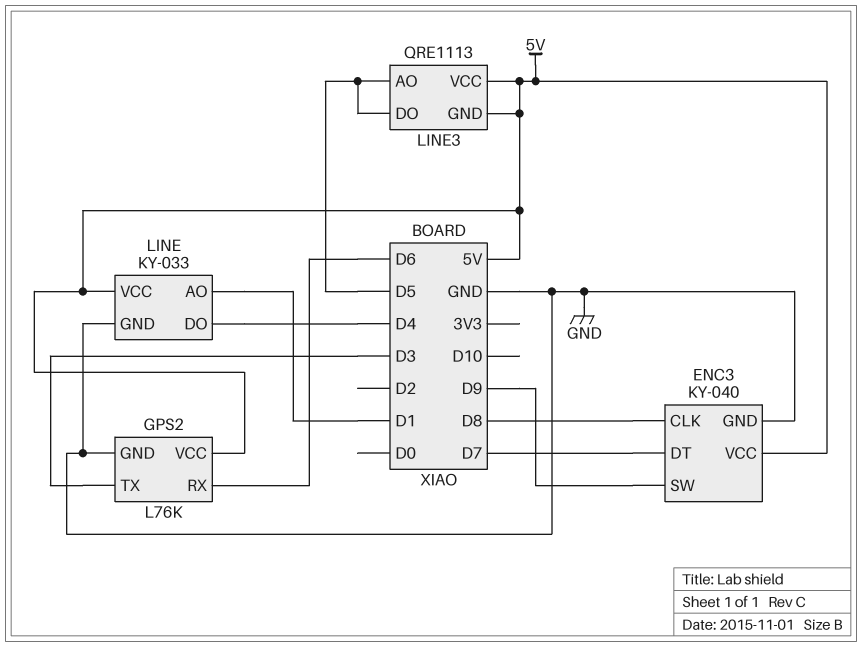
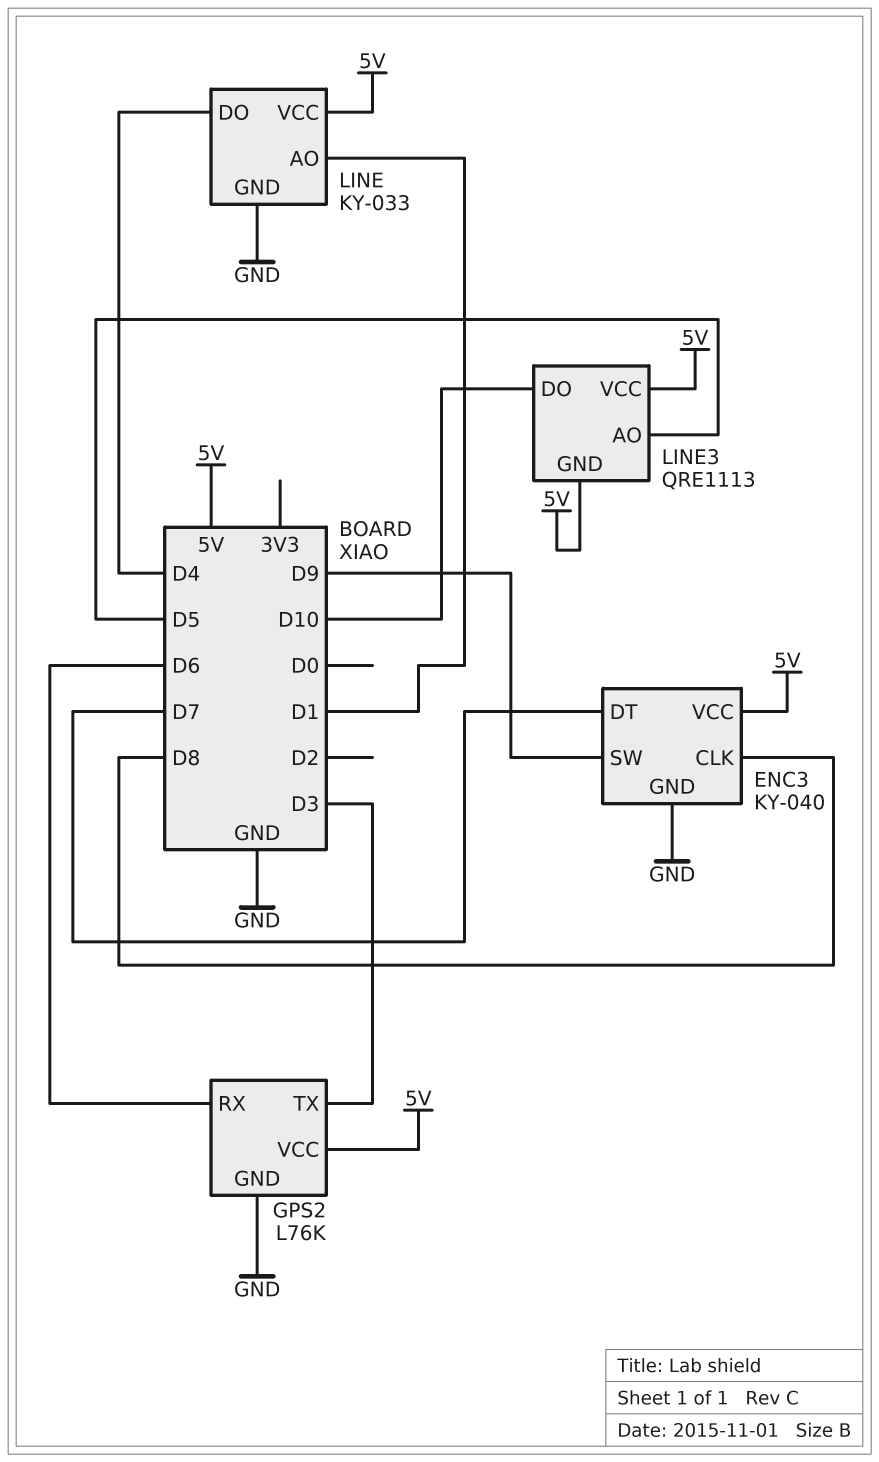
LINE3 pin DO: D5 -> D10

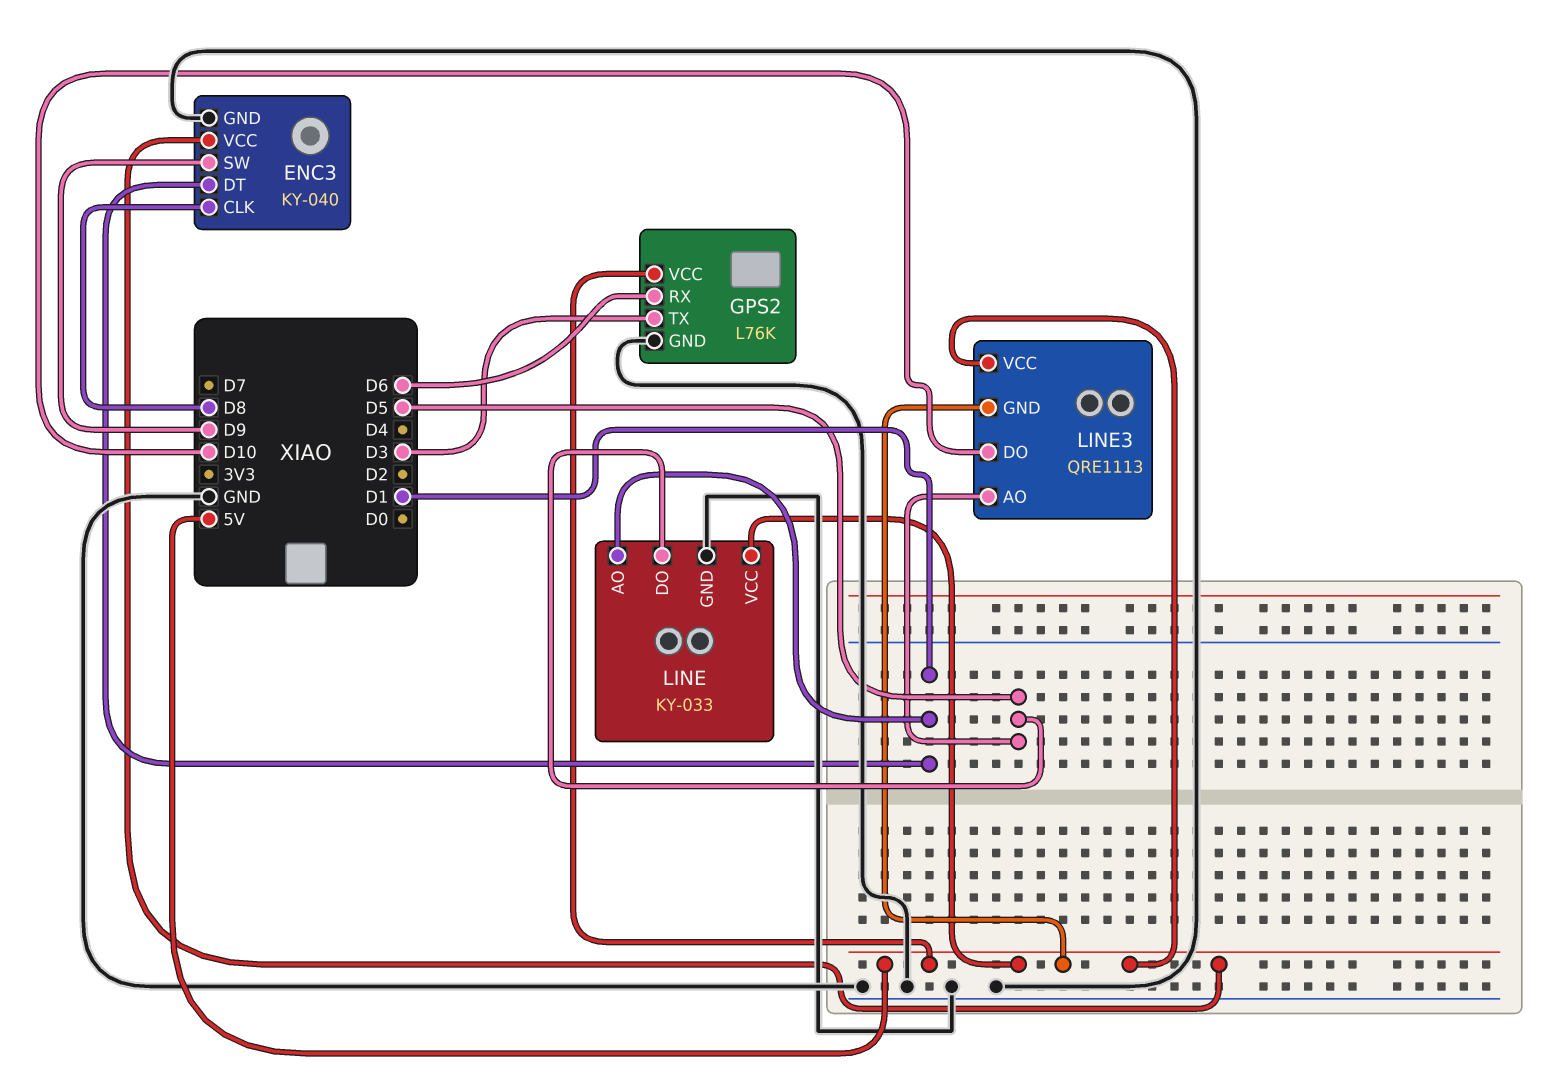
ENC3 pin DT: D7 -> D1
LINE pin DO: D4 -> D5

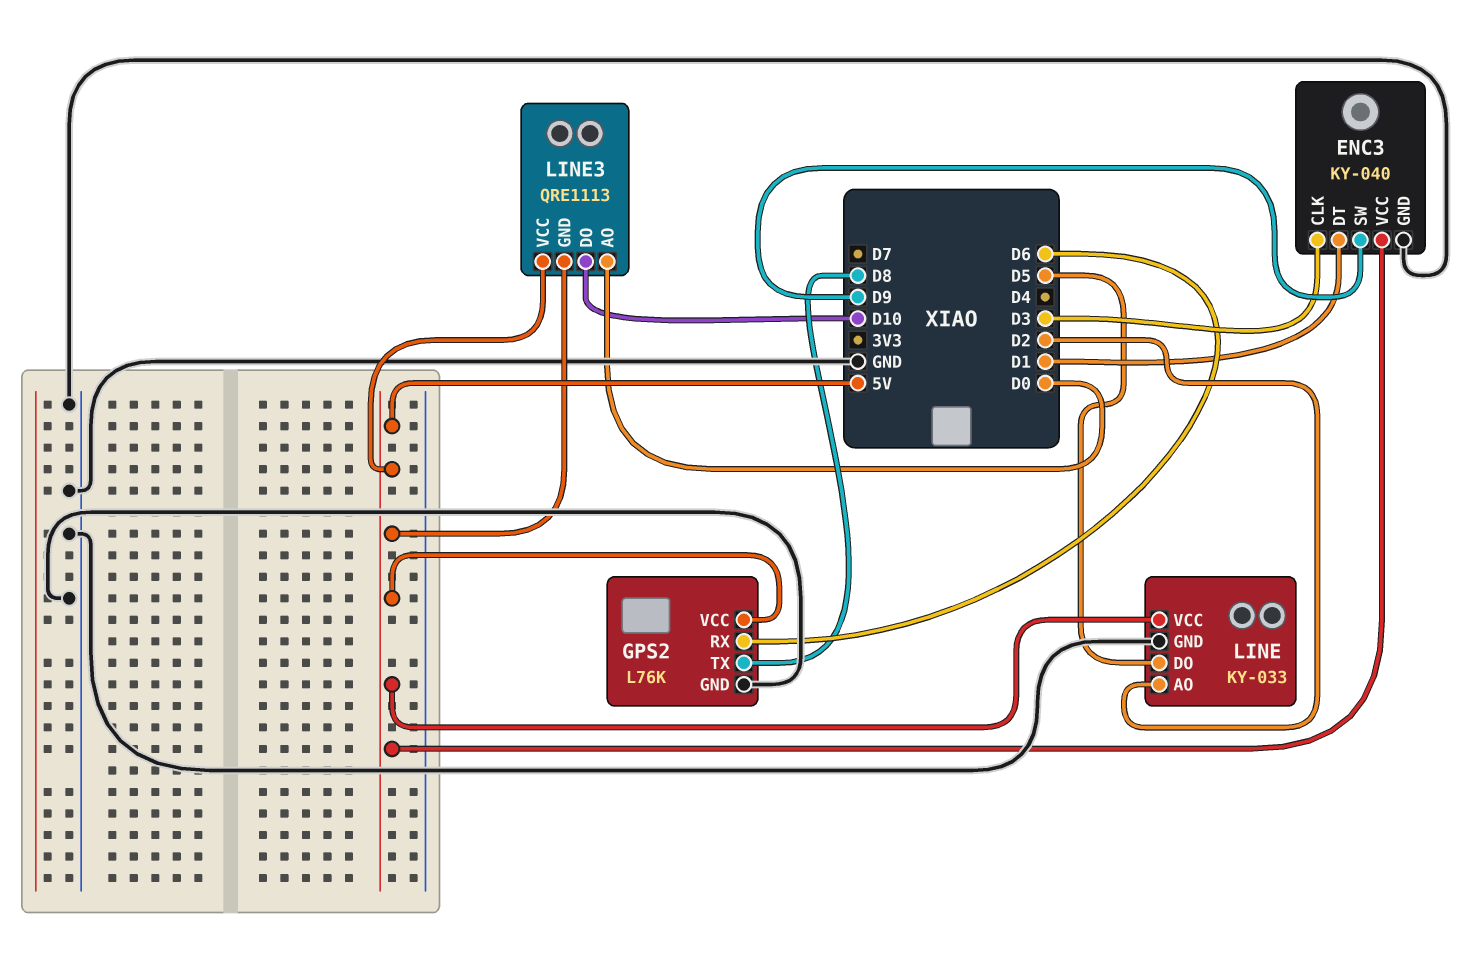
ENC3 pin CLK: D8 -> D3
GPS2 pin TX: D3 -> D8
LINE pin AO: D1 -> D2
LINE3 pin AO: D5 -> D0

